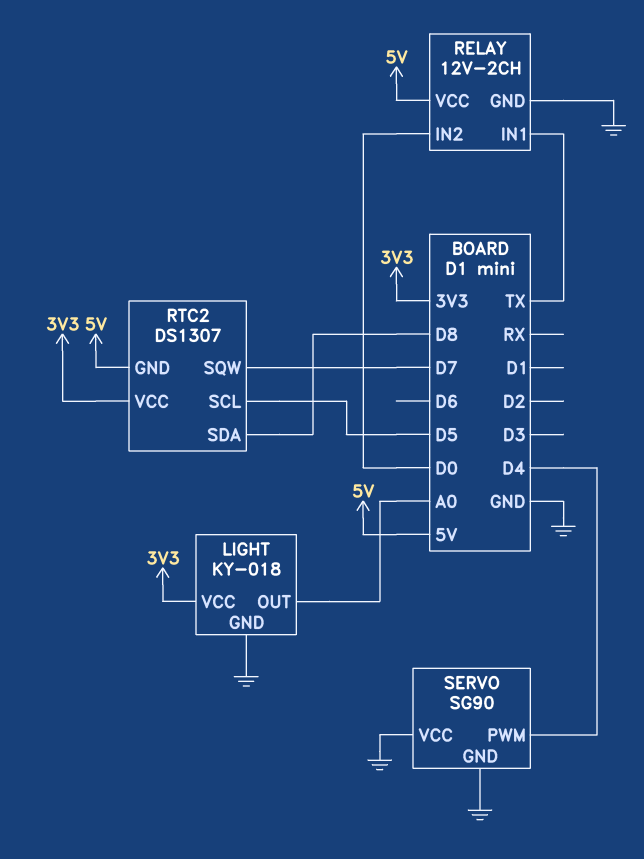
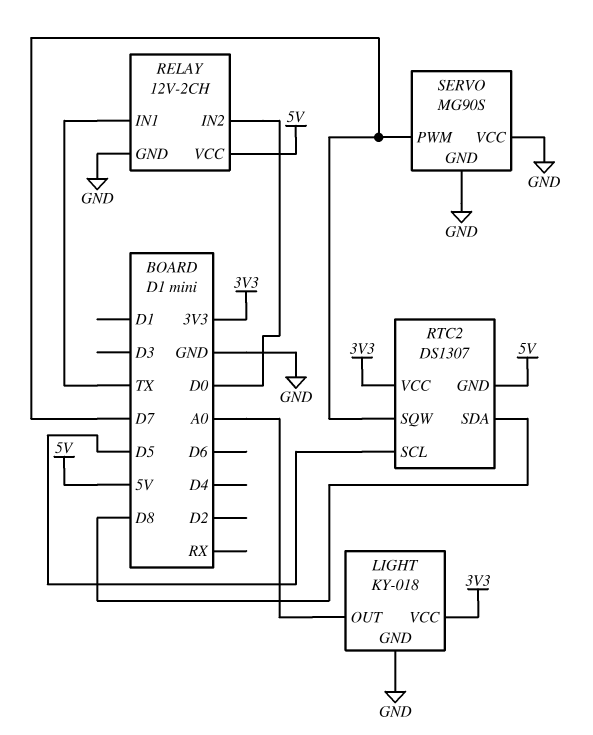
SERVO: SG90 -> MG90S
SERVO pin PWM: D4 -> D7

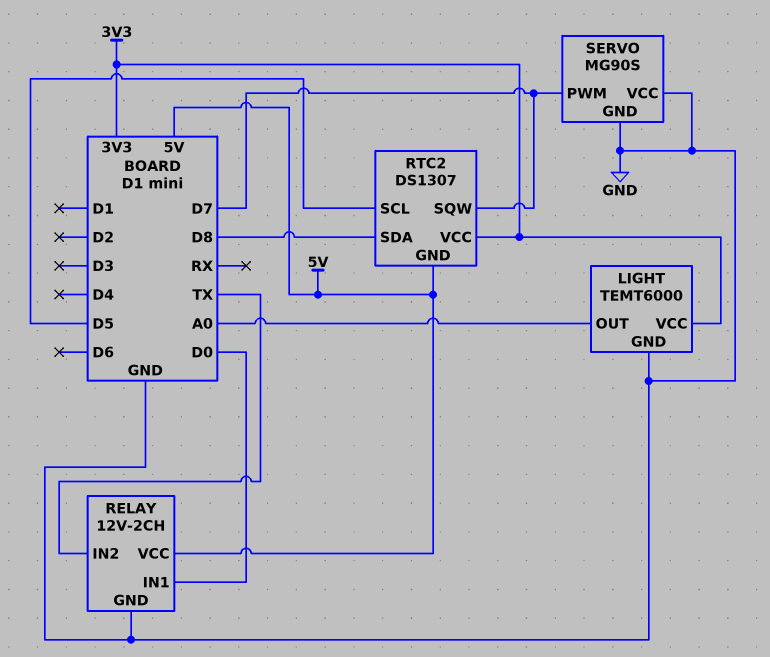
LIGHT: KY-018 -> TEMT6000
RELAY pin IN1: TX -> D0
RELAY pin IN2: D0 -> TX

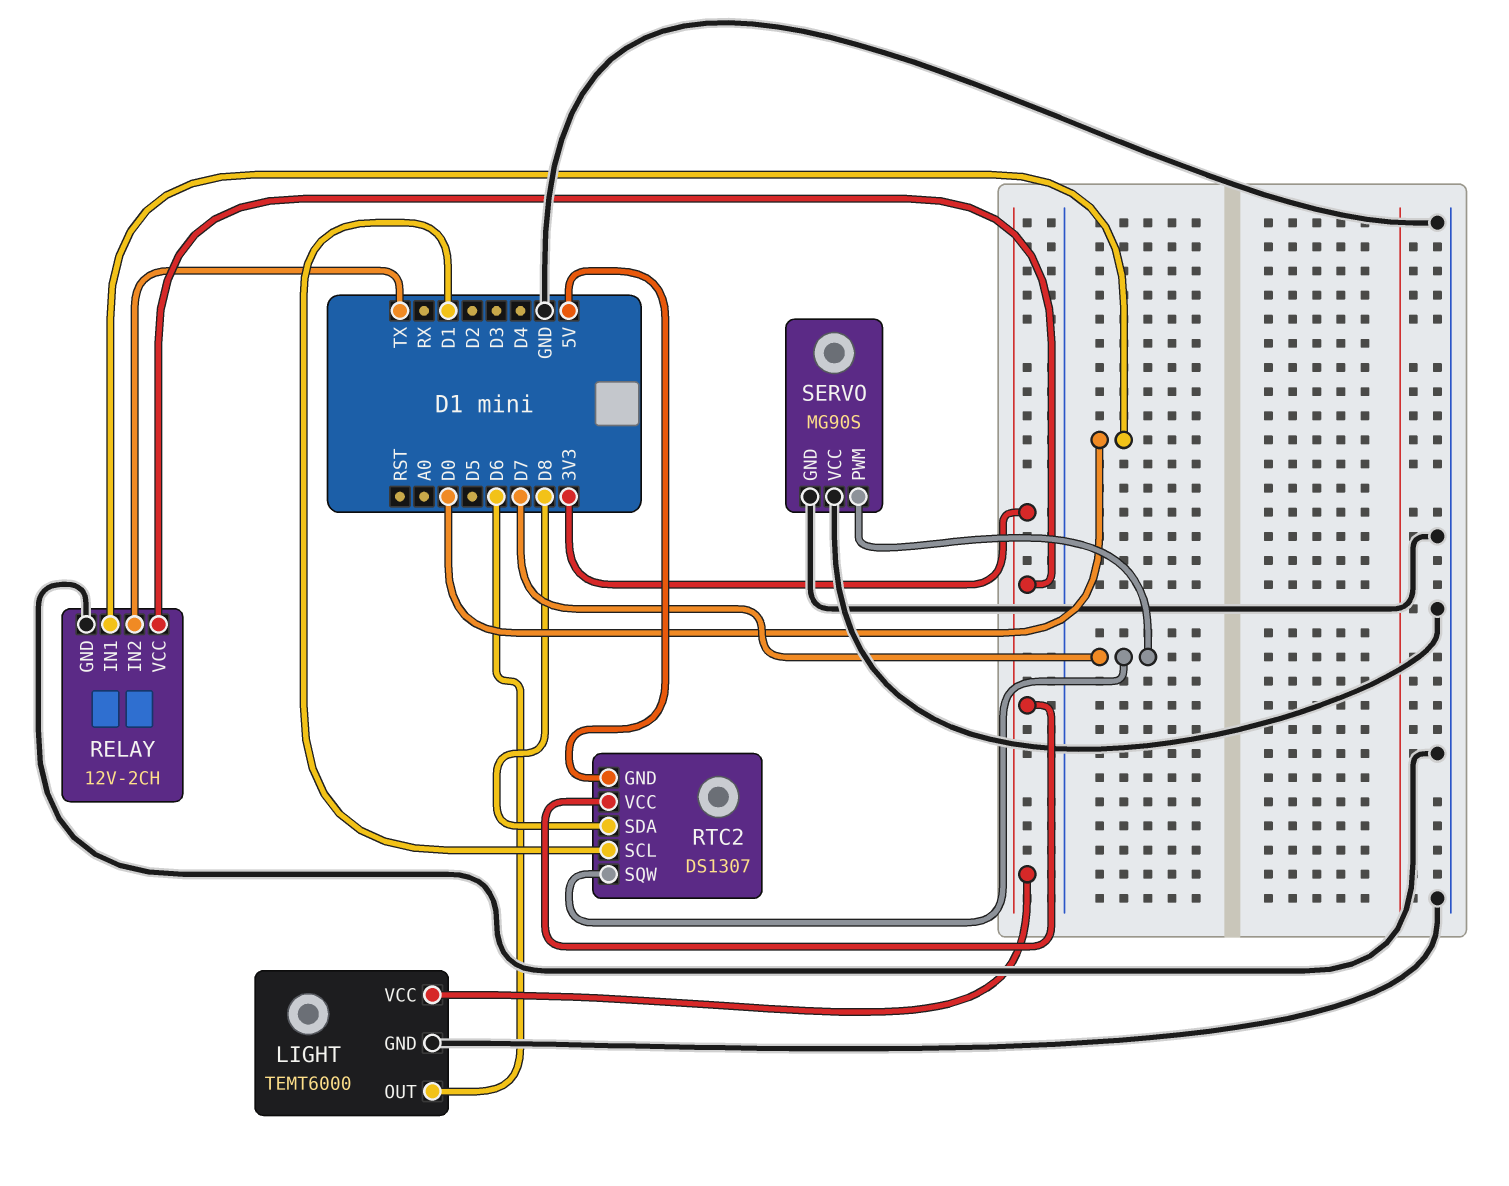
LIGHT pin OUT: A0 -> D6
RELAY pin VCC: 5V -> 3V3
RTC2 pin SCL: D5 -> D1

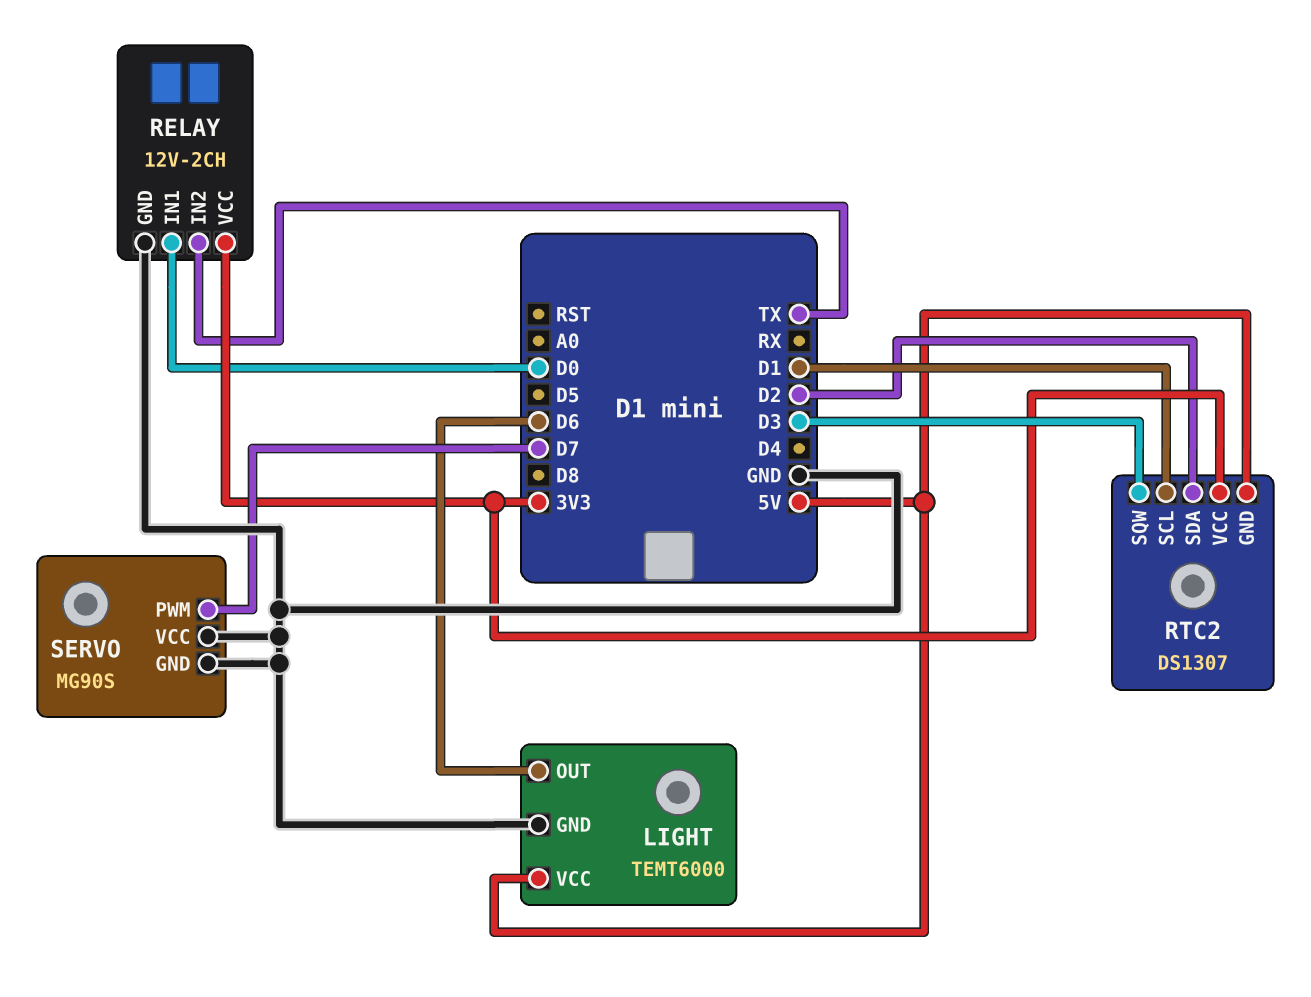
LIGHT pin VCC: 3V3 -> 5V
RTC2 pin SDA: D8 -> D2
RTC2 pin SQW: D7 -> D3

